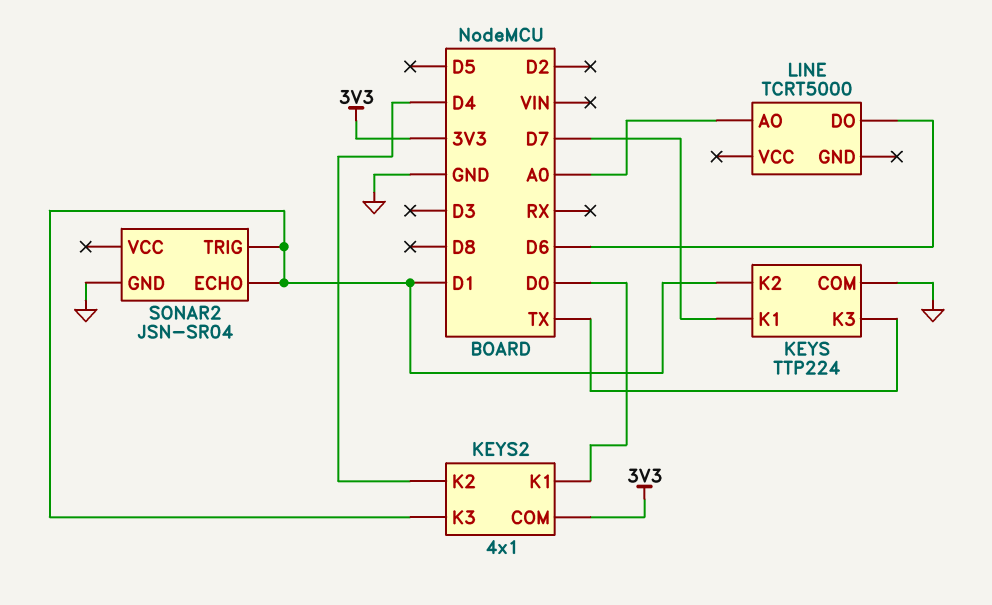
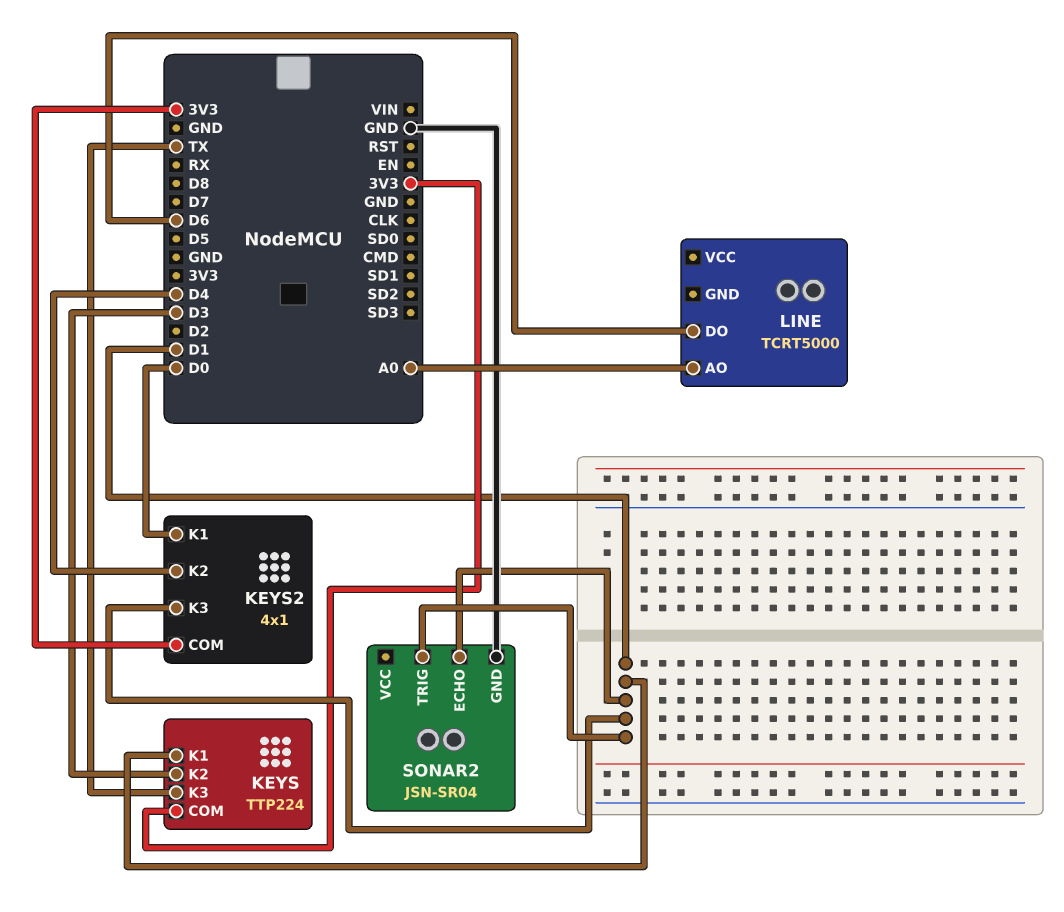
KEYS pin COM: GND -> 3V3
KEYS pin K1: D7 -> D1
KEYS pin K2: D1 -> D3

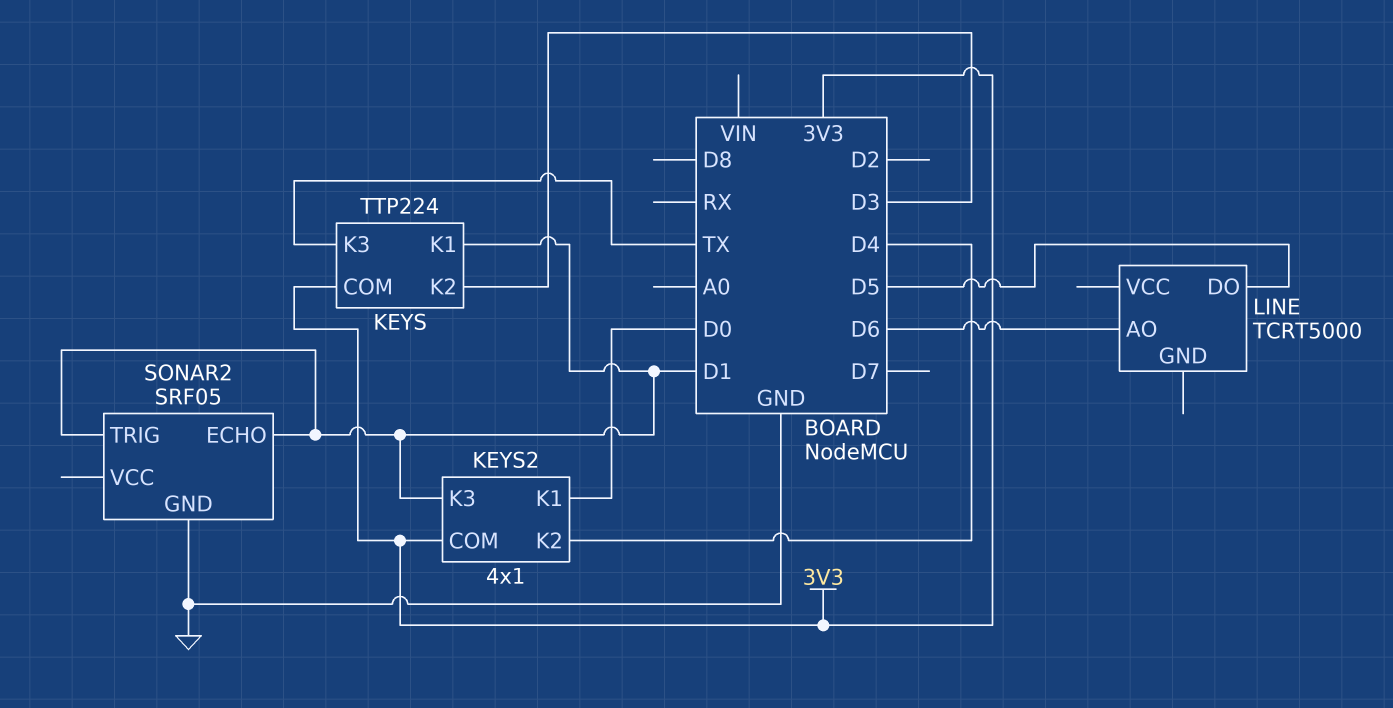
LINE pin AO: A0 -> D6
LINE pin DO: D6 -> D5
SONAR2: JSN-SR04 -> SRF05

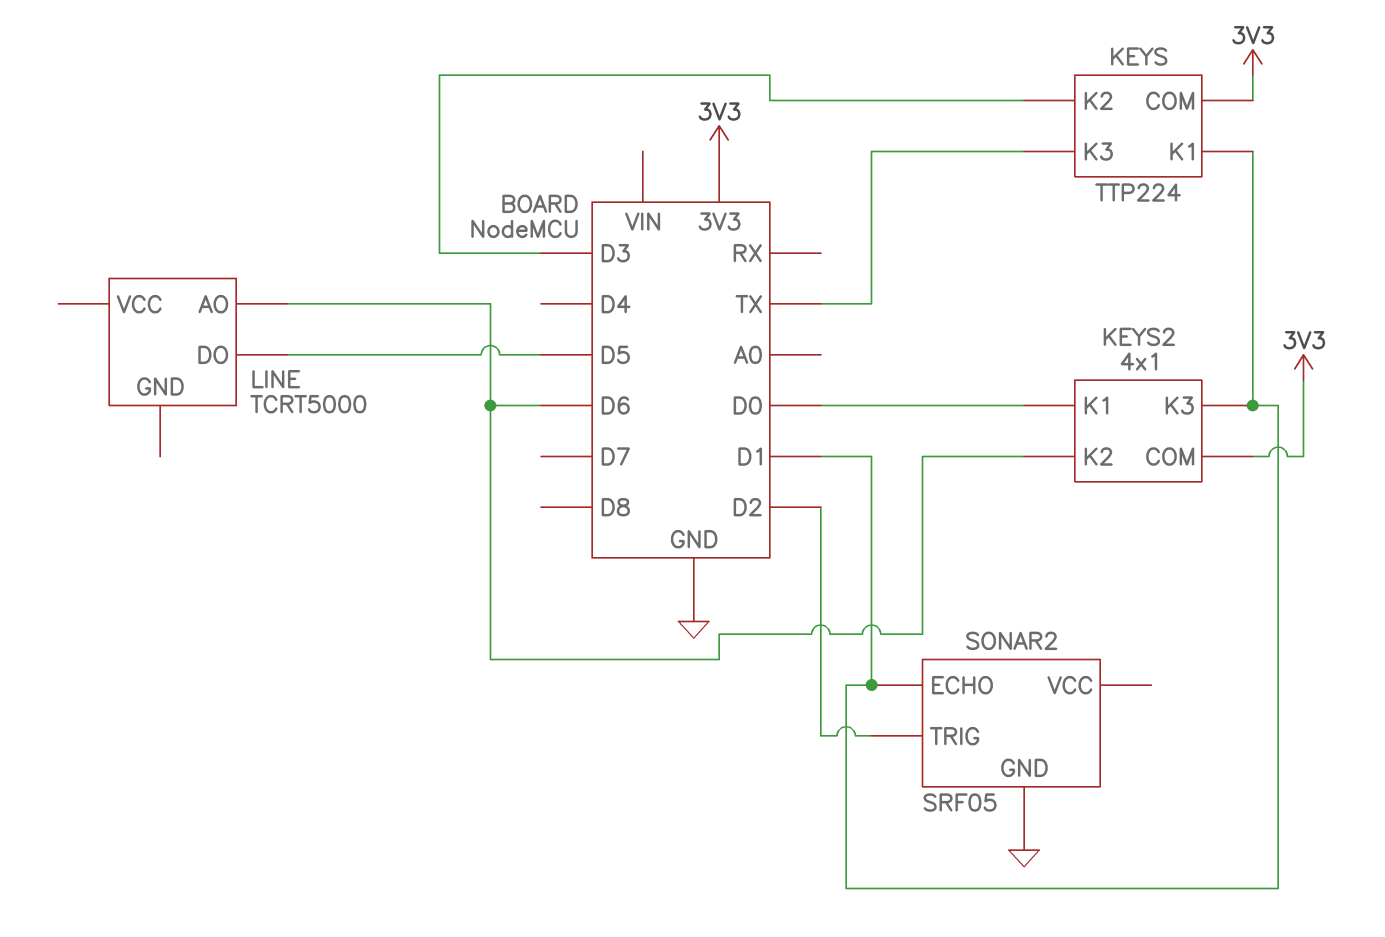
KEYS2 pin K2: D4 -> D6
SONAR2 pin TRIG: D1 -> D2

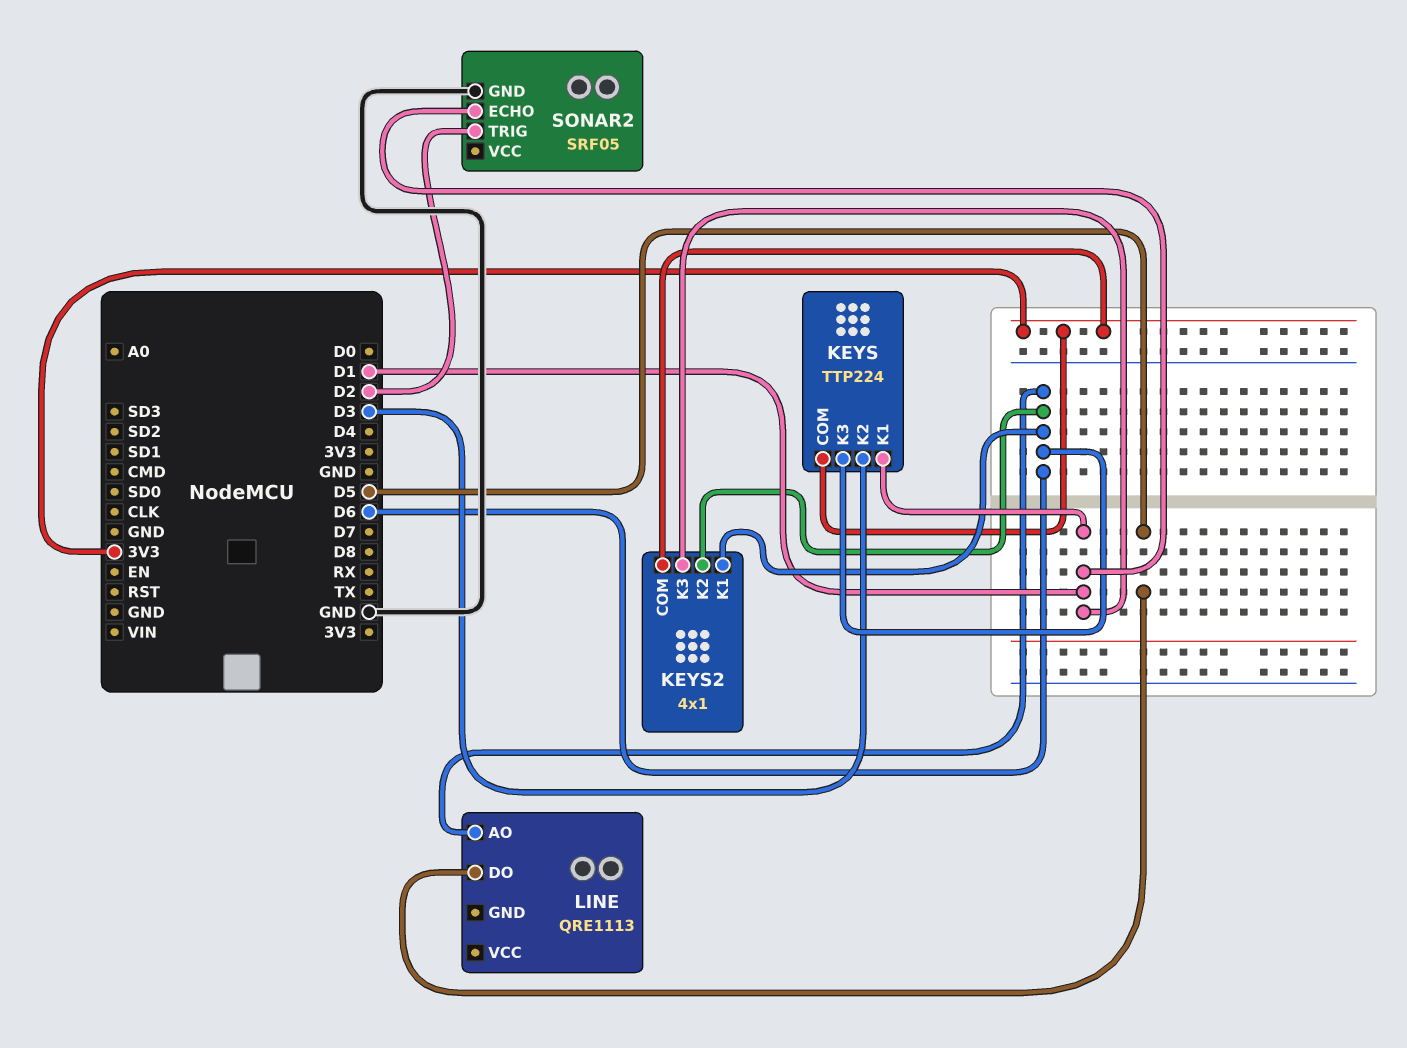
KEYS pin K3: TX -> D6
KEYS2 pin K1: D0 -> D6
LINE: TCRT5000 -> QRE1113

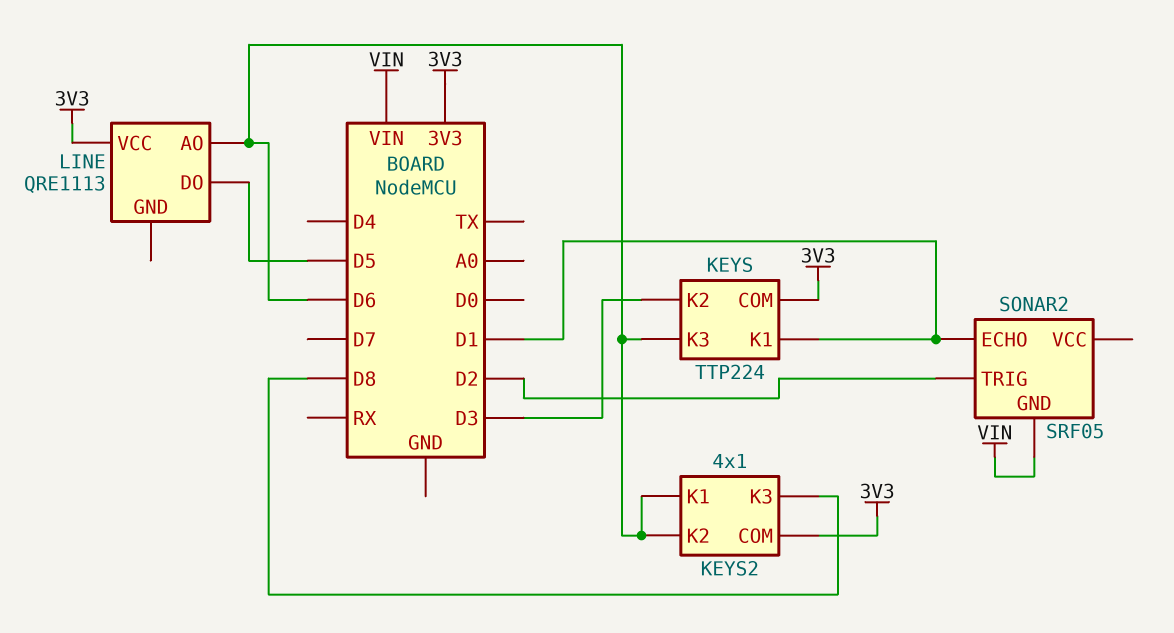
KEYS2 pin K3: D1 -> D8
LINE pin VCC: none -> 3V3
SONAR2 pin GND: GND -> VIN

